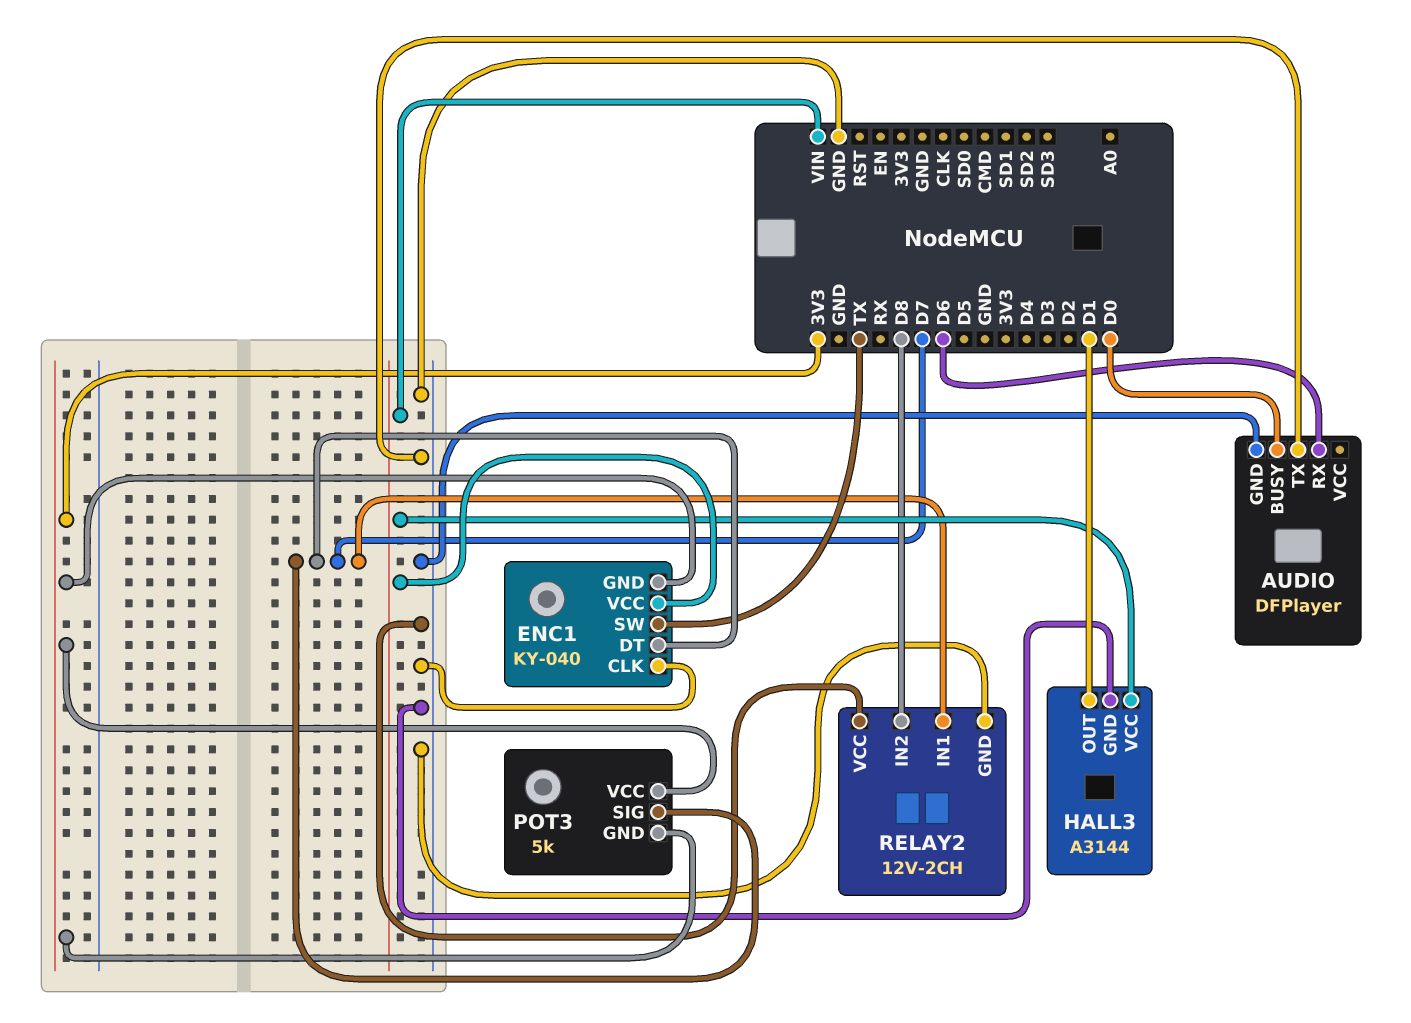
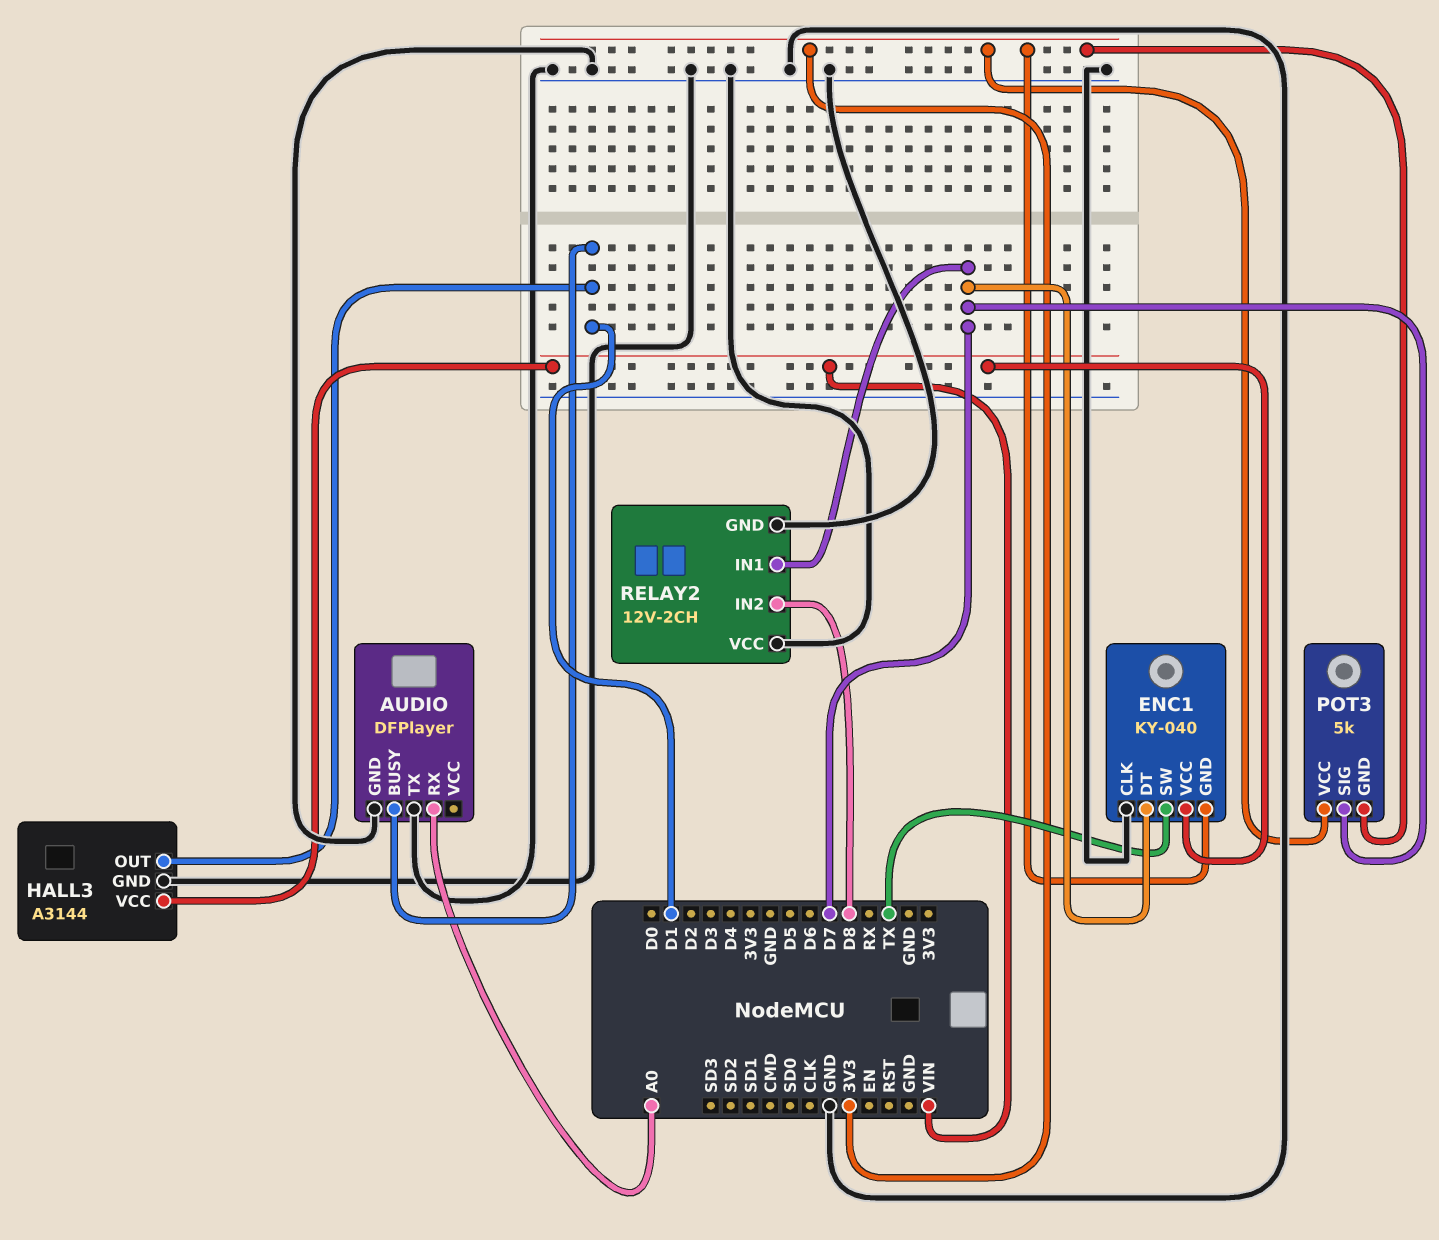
AUDIO pin BUSY: D0 -> D1
AUDIO pin RX: D6 -> A0

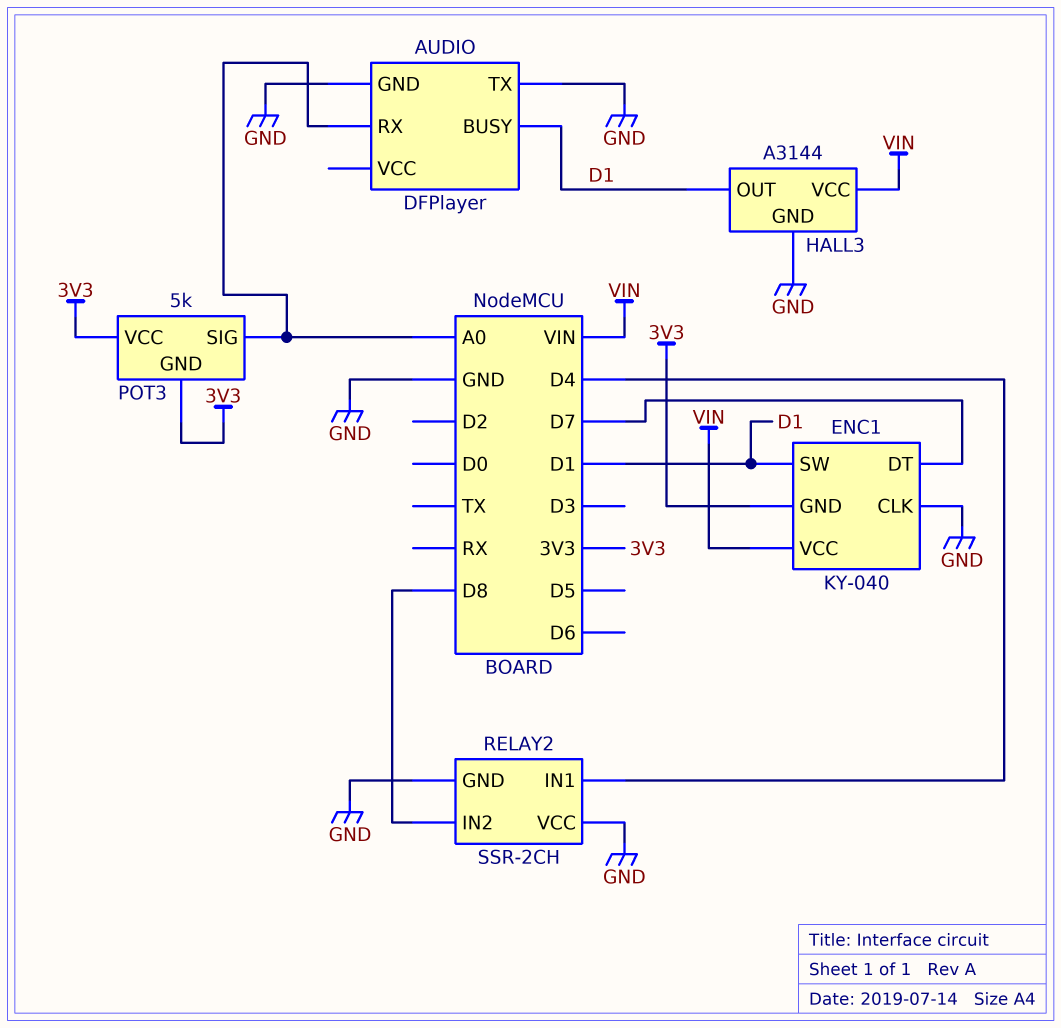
ENC1 pin SW: TX -> D1
POT3 pin SIG: D7 -> A0
RELAY2: 12V-2CH -> SSR-2CH
RELAY2 pin IN1: D7 -> D4

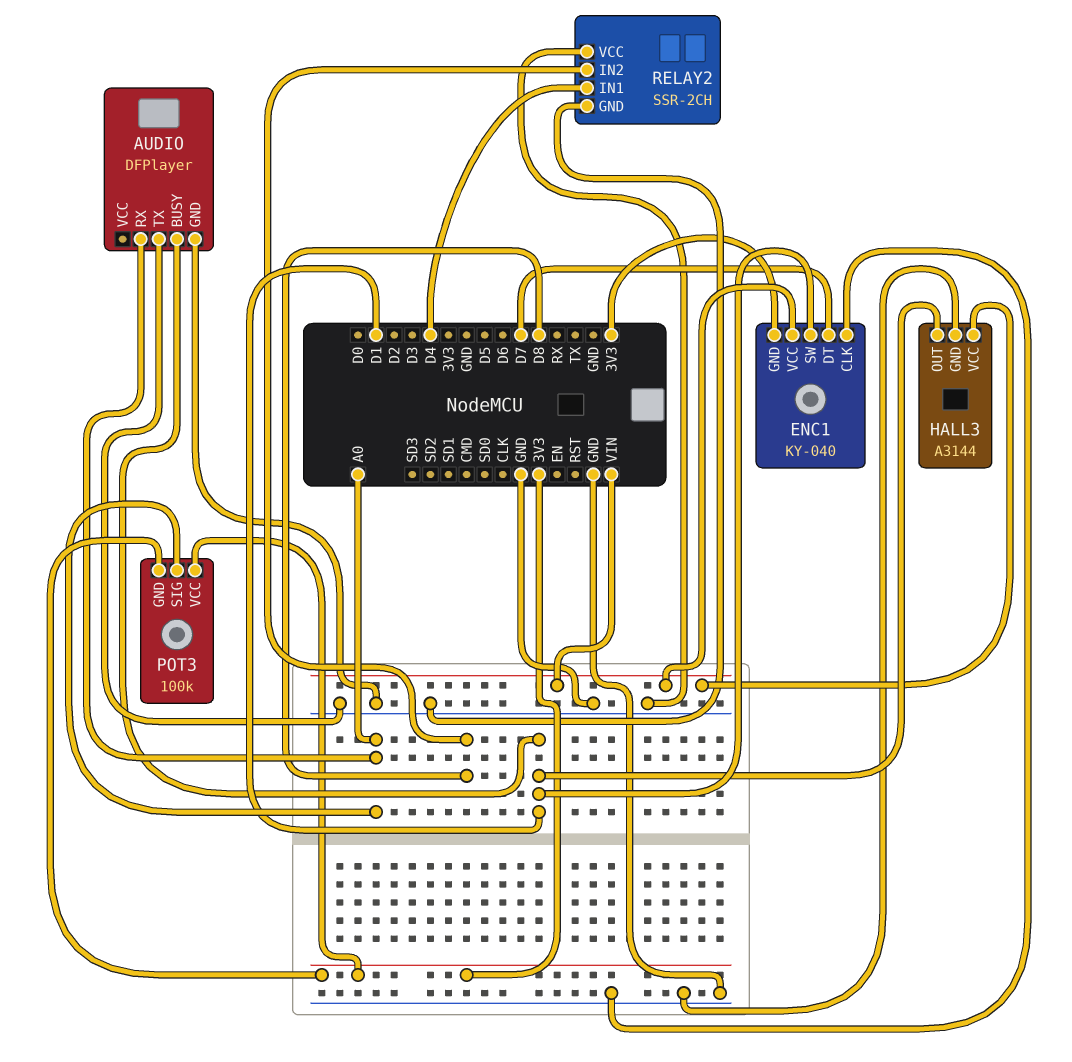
POT3: 5k -> 100k

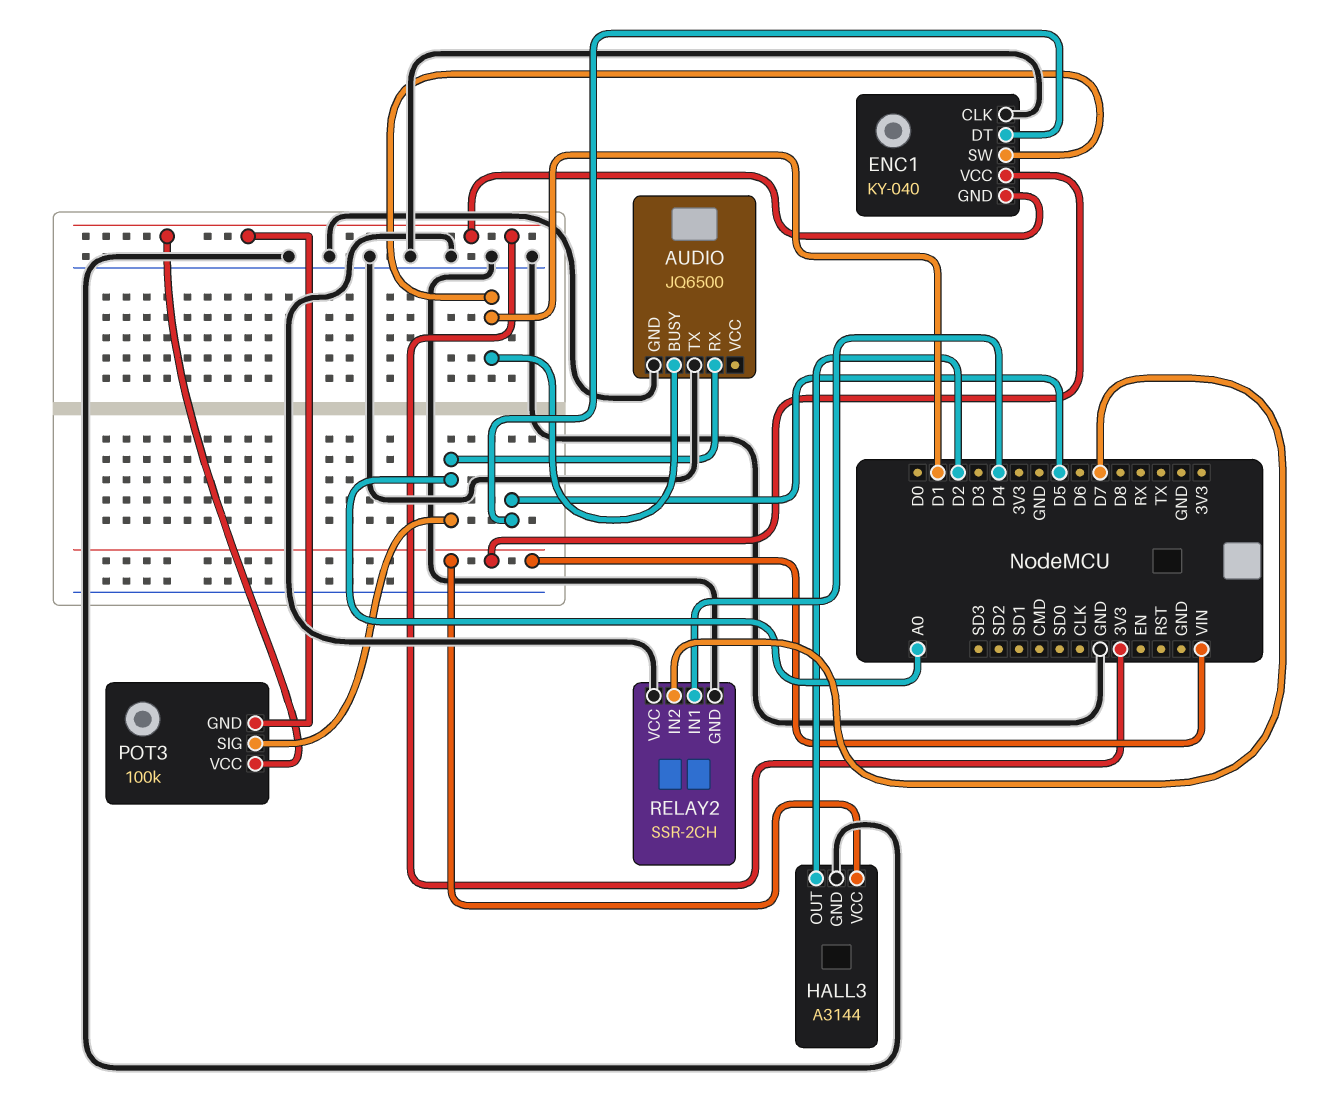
AUDIO: DFPlayer -> JQ6500
ENC1 pin DT: D7 -> D5
HALL3 pin OUT: D1 -> D2
RELAY2 pin IN2: D8 -> D7

